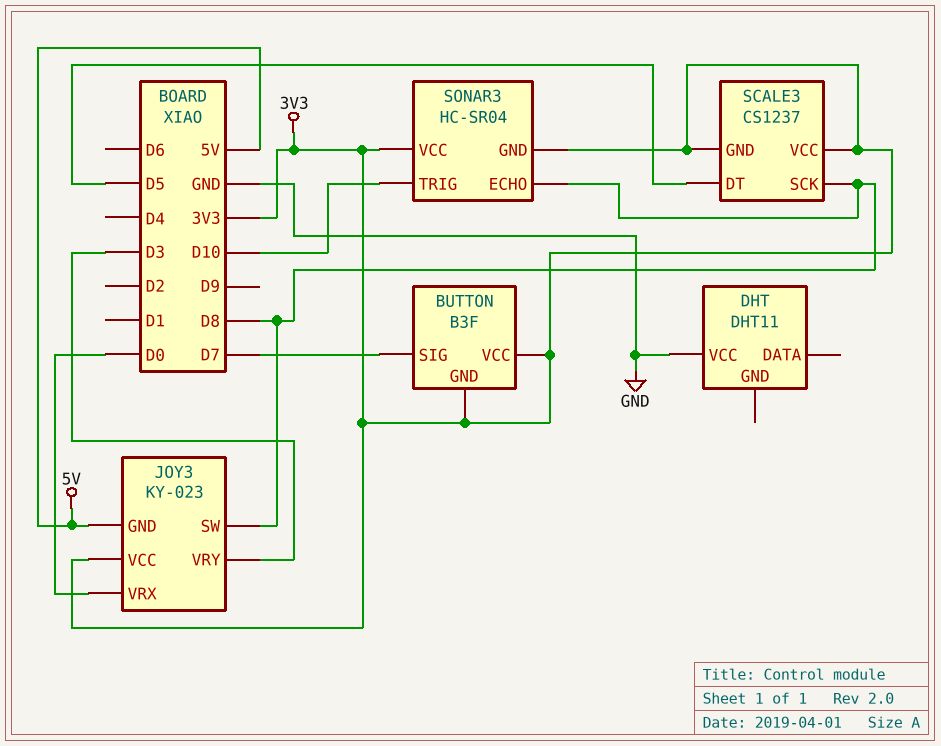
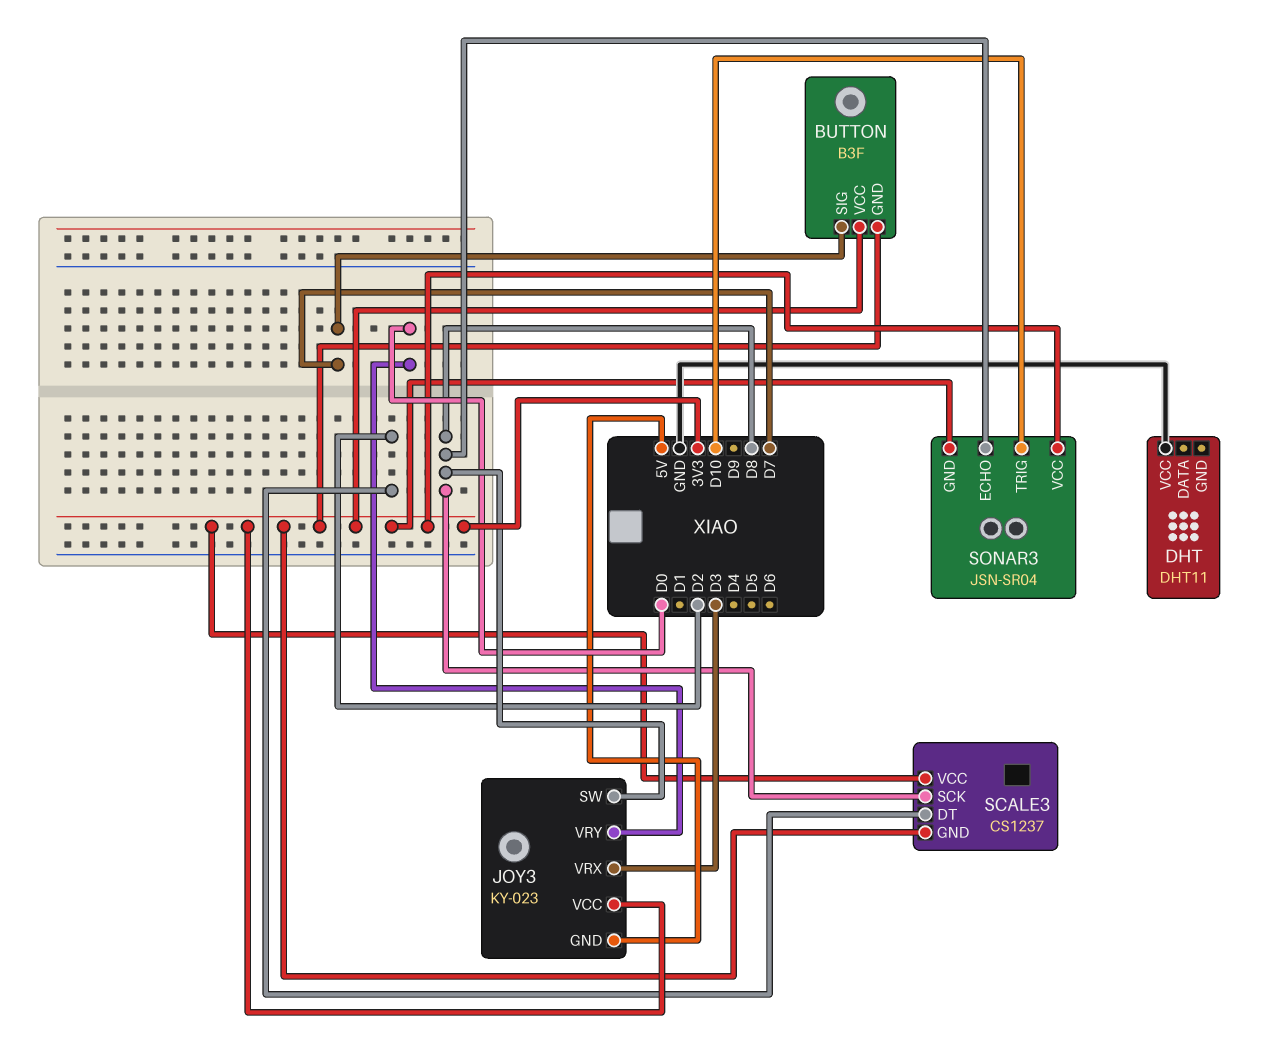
JOY3 pin VRX: D0 -> D3
JOY3 pin VRY: D3 -> D0
SCALE3 pin DT: D5 -> D2
SONAR3: HC-SR04 -> JSN-SR04

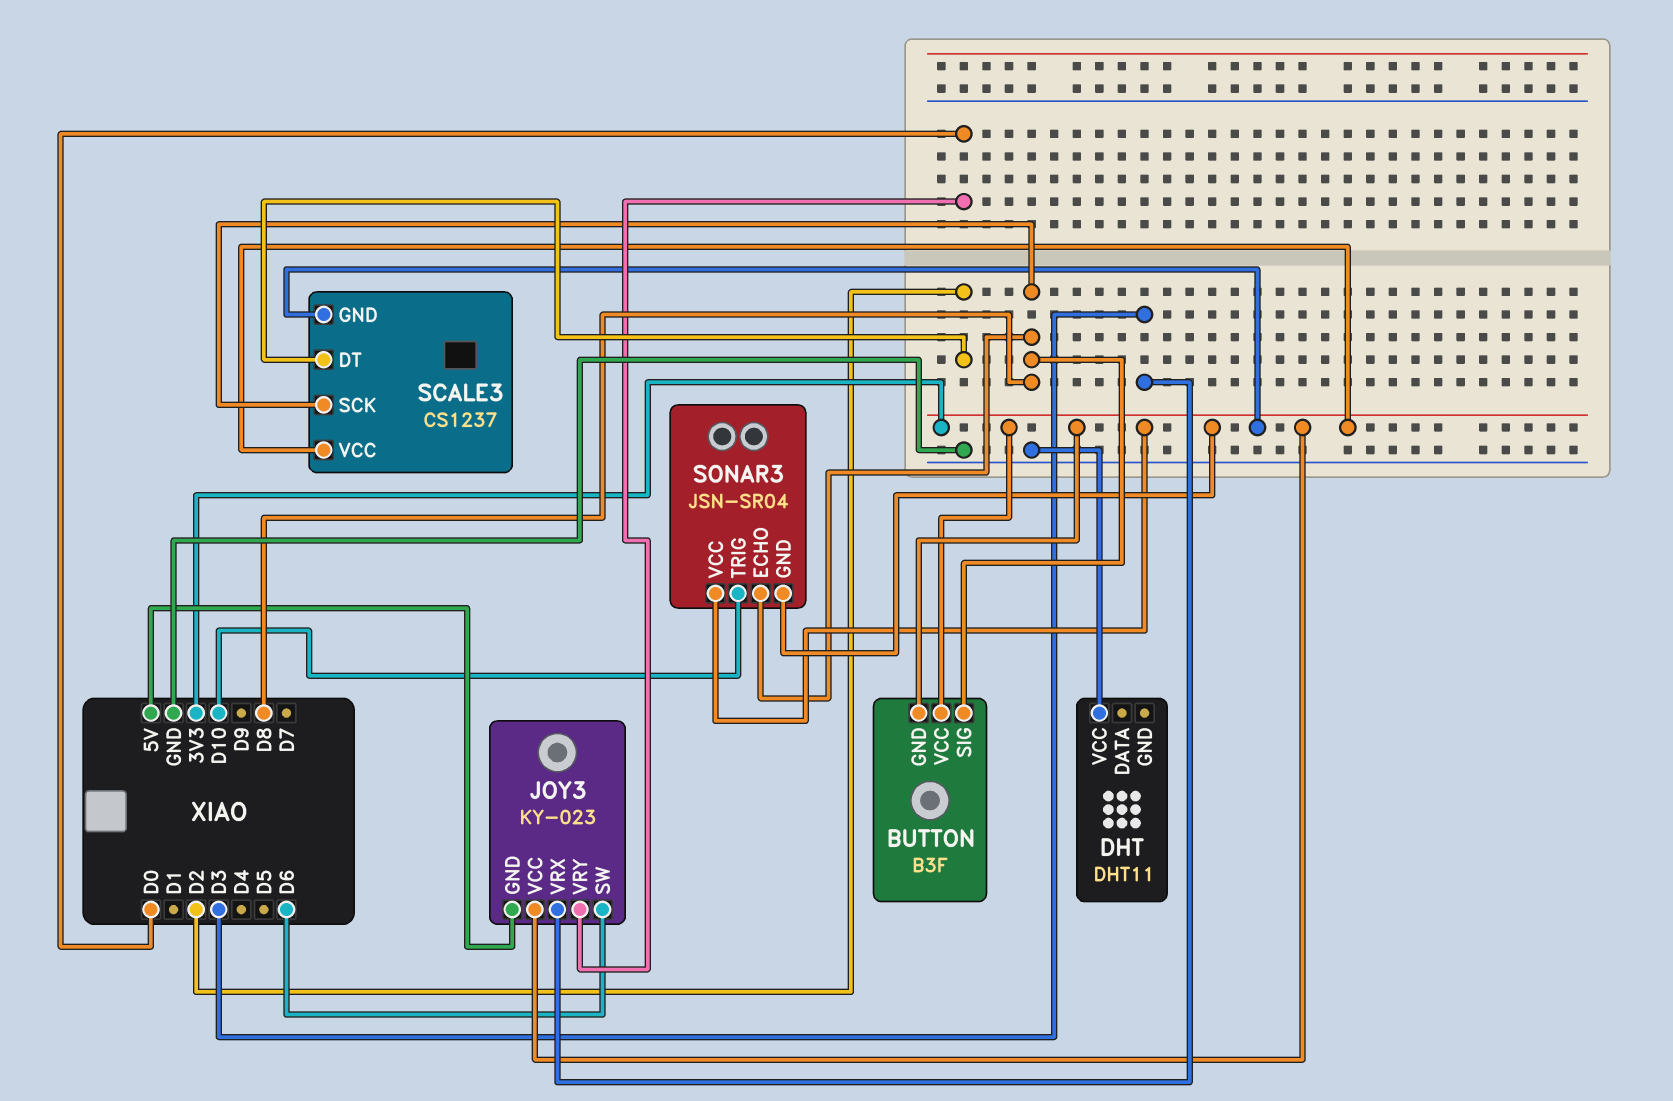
BUTTON pin SIG: D7 -> D8
JOY3 pin SW: D8 -> D6

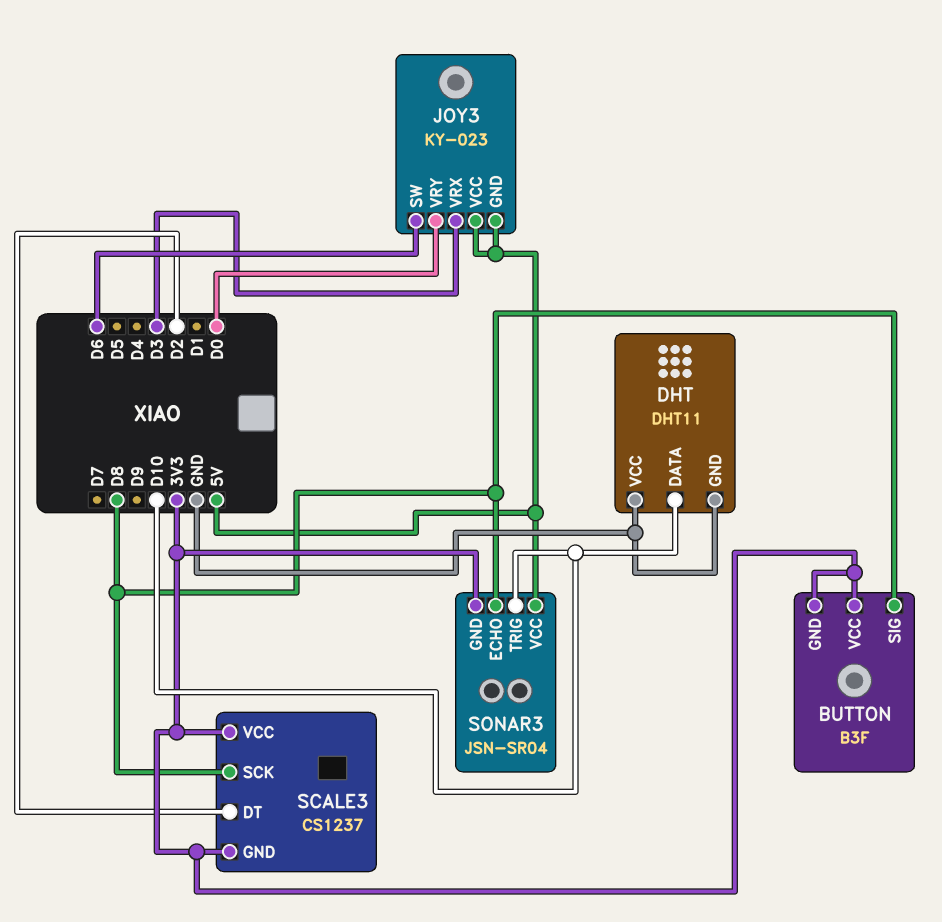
DHT pin DATA: none -> D10
DHT pin GND: none -> GND
JOY3 pin VCC: 3V3 -> 5V
SONAR3 pin VCC: 3V3 -> 5V

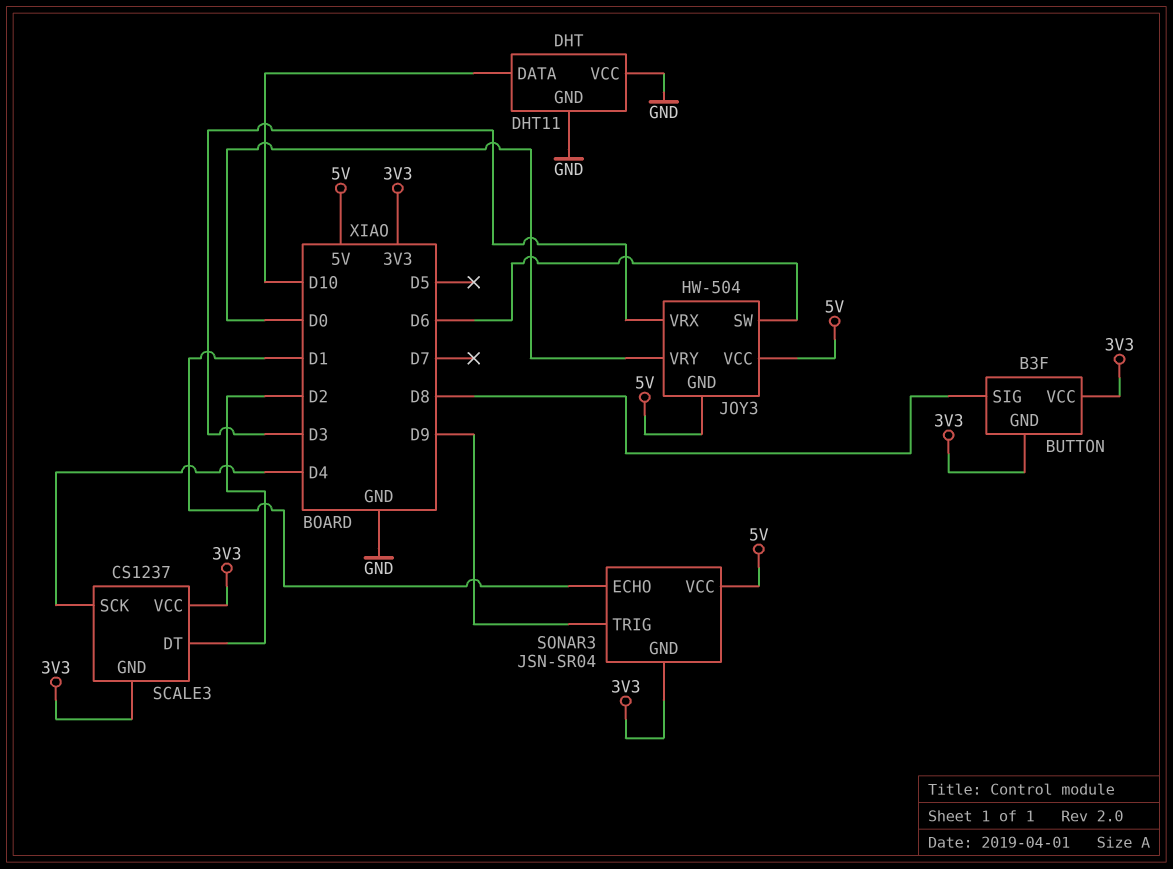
JOY3: KY-023 -> HW-504
SCALE3 pin SCK: D8 -> D4
SONAR3 pin ECHO: D8 -> D1
SONAR3 pin TRIG: D10 -> D9

